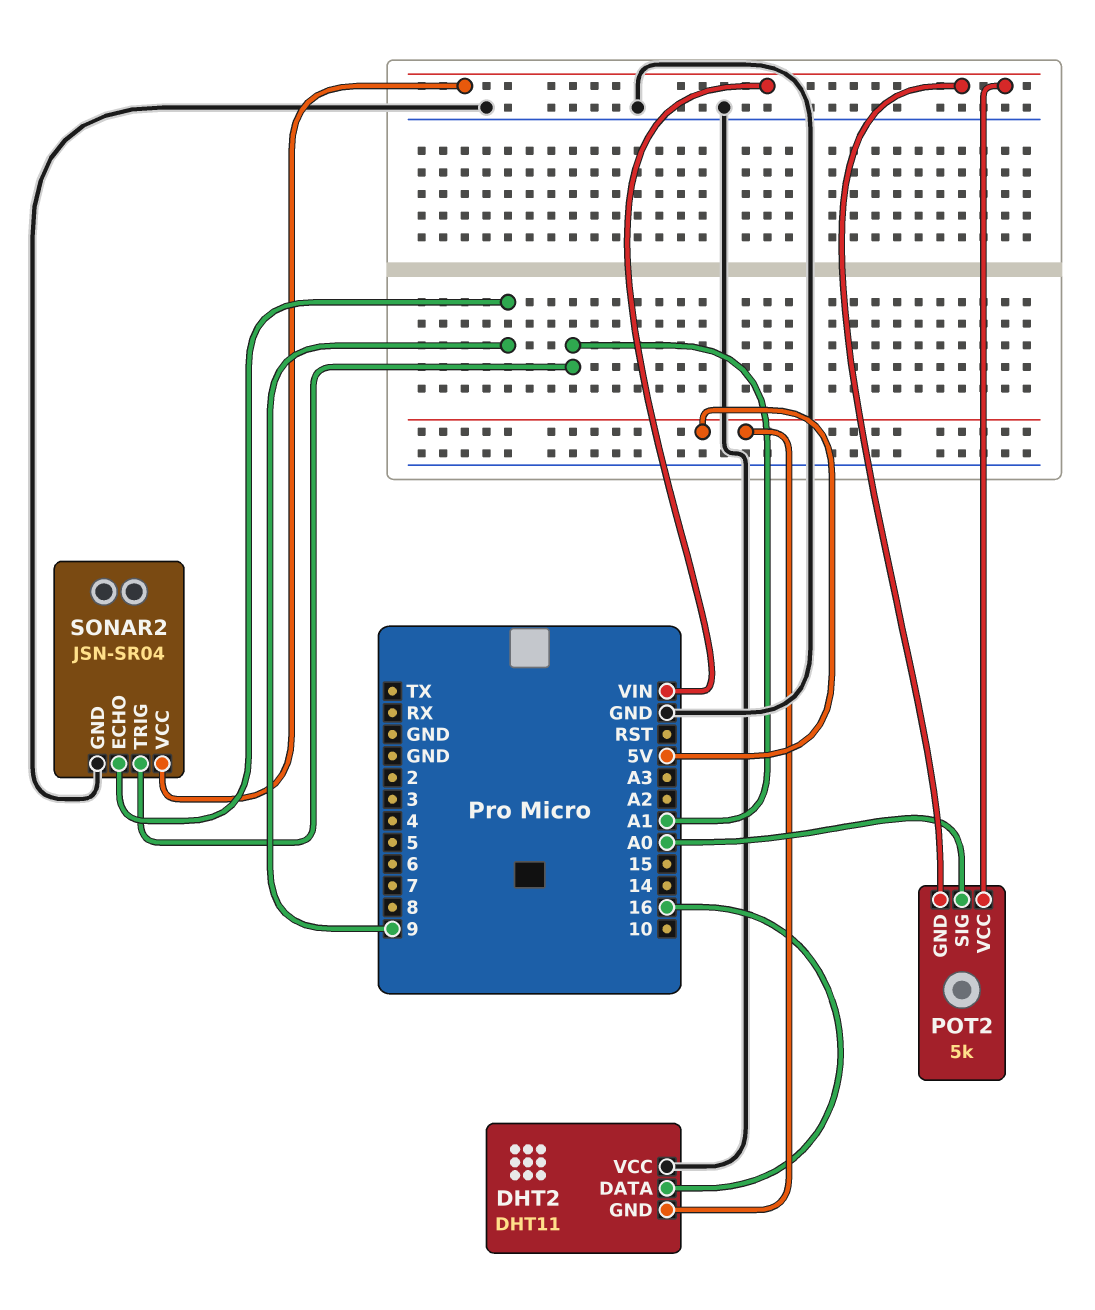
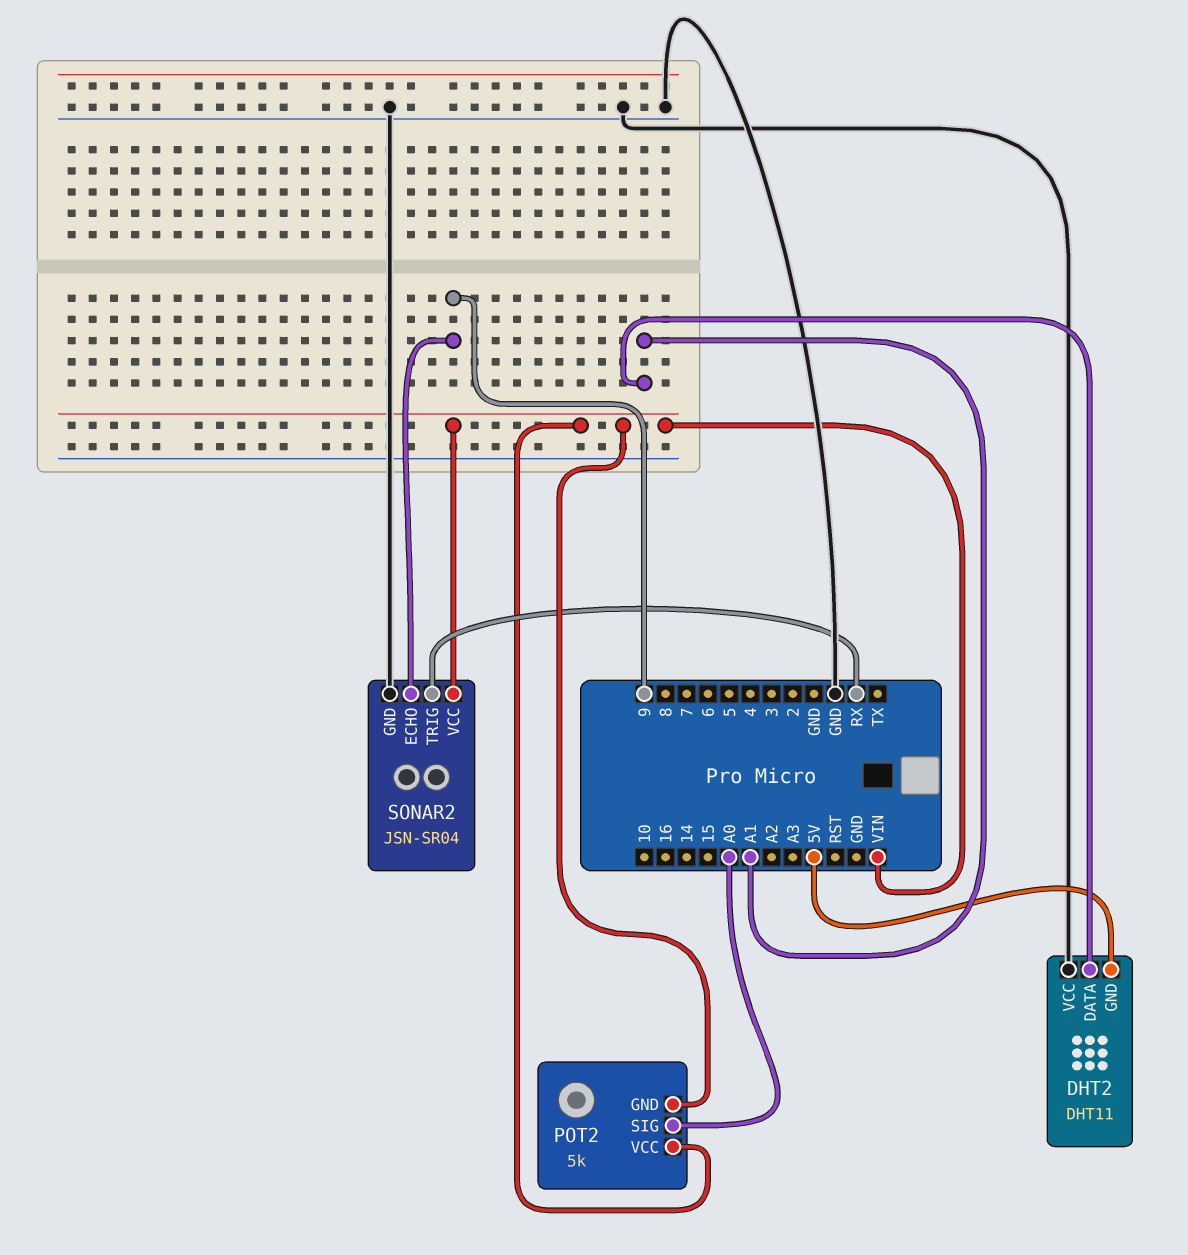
DHT2 pin DATA: 16 -> A1
SONAR2 pin TRIG: A1 -> RX

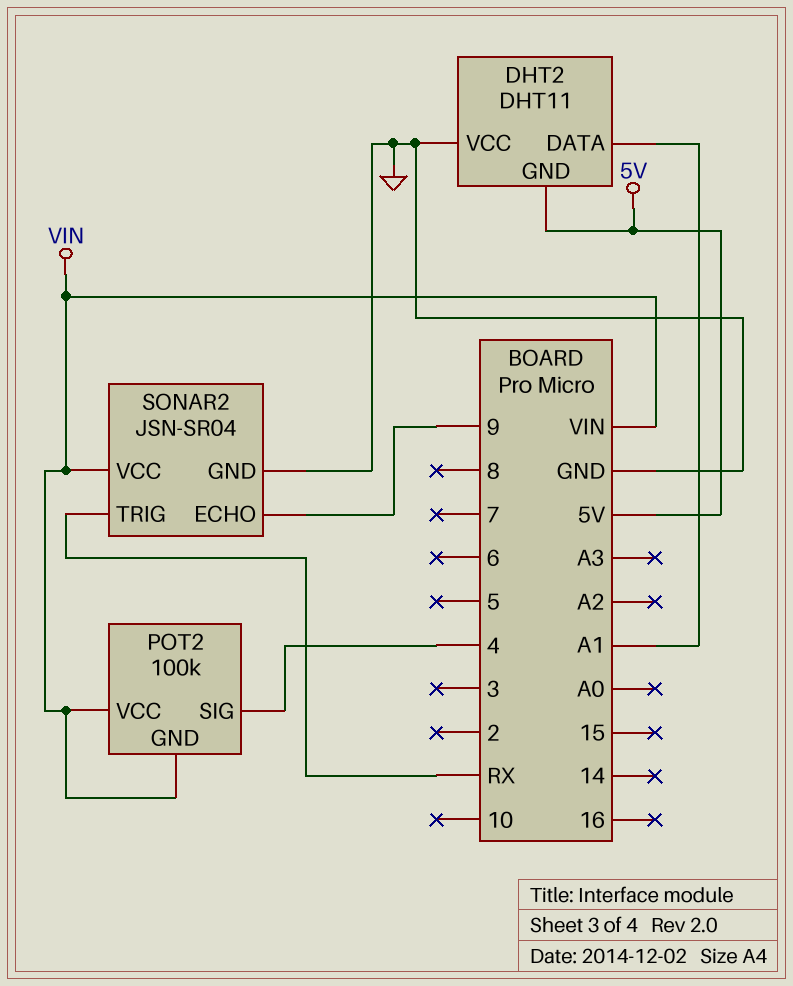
POT2: 5k -> 100k
POT2 pin SIG: A0 -> 4

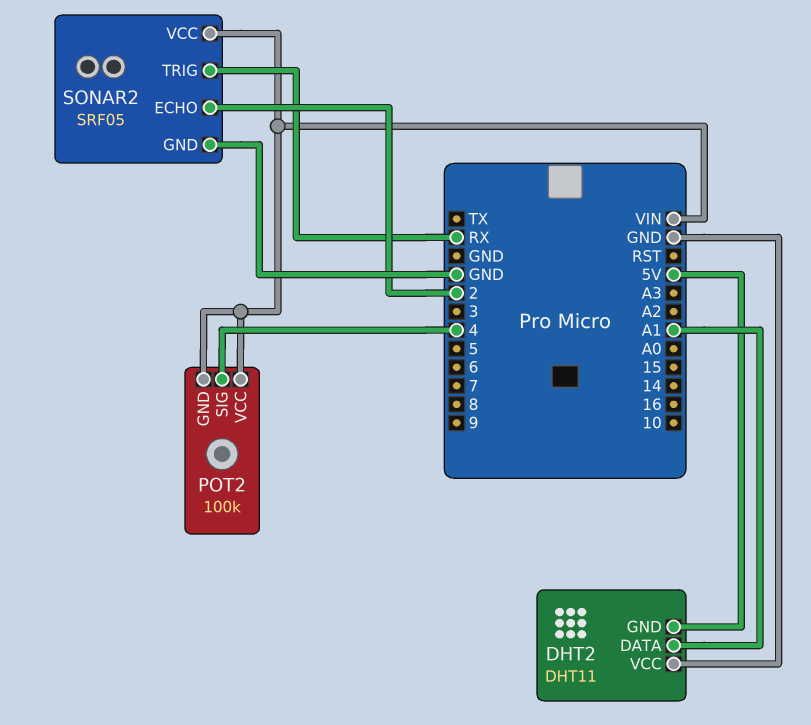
SONAR2: JSN-SR04 -> SRF05
SONAR2 pin ECHO: 9 -> 2

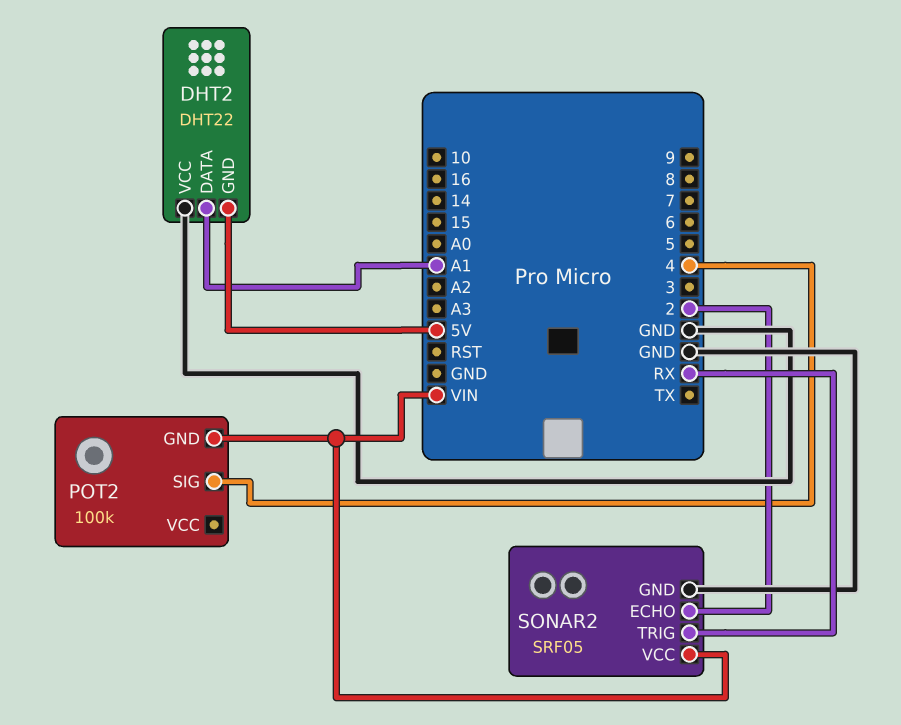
DHT2: DHT11 -> DHT22
POT2 pin VCC: VIN -> none

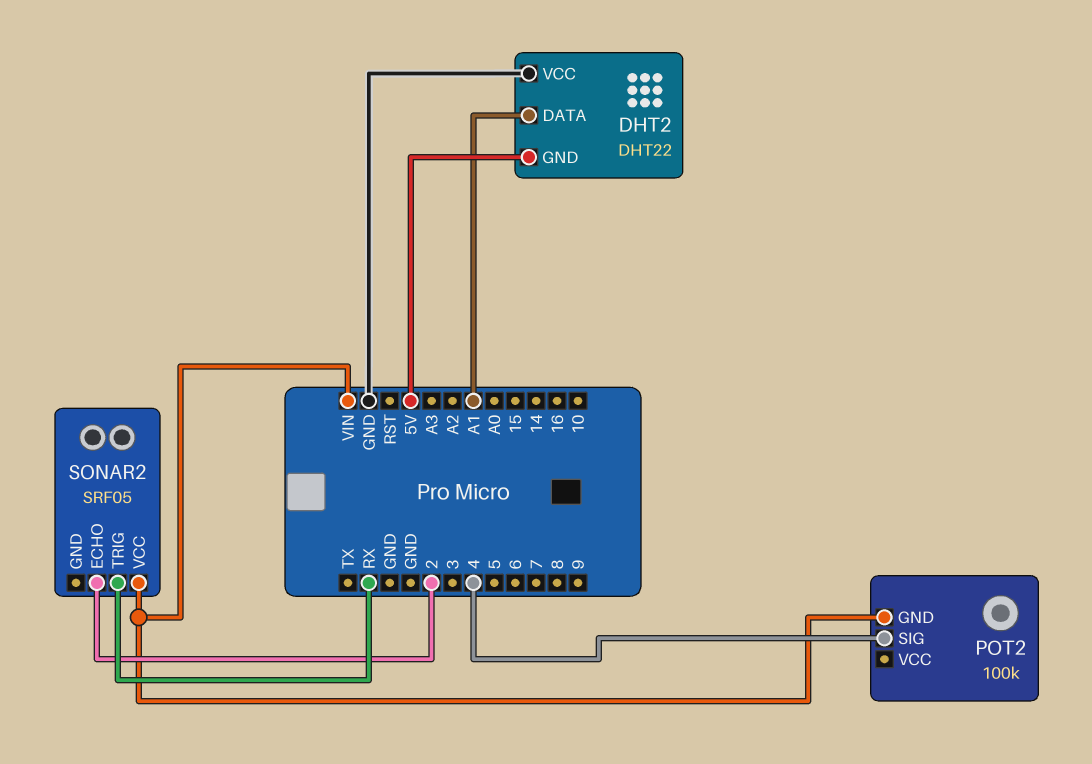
SONAR2 pin GND: GND -> none

